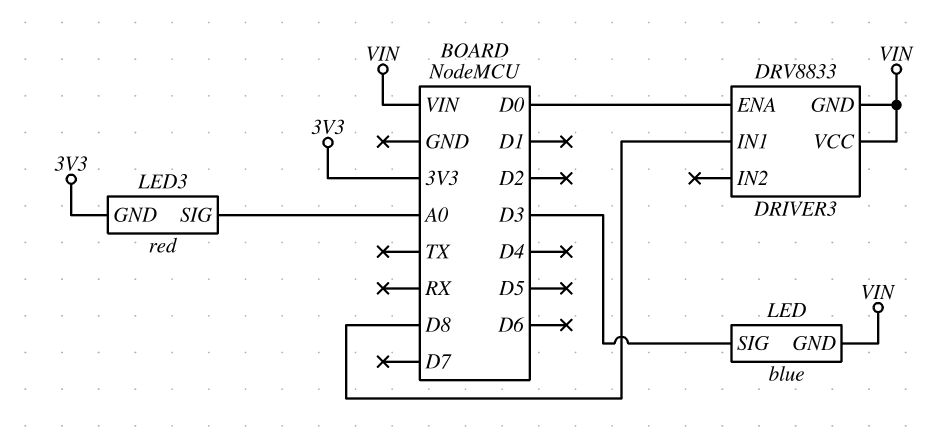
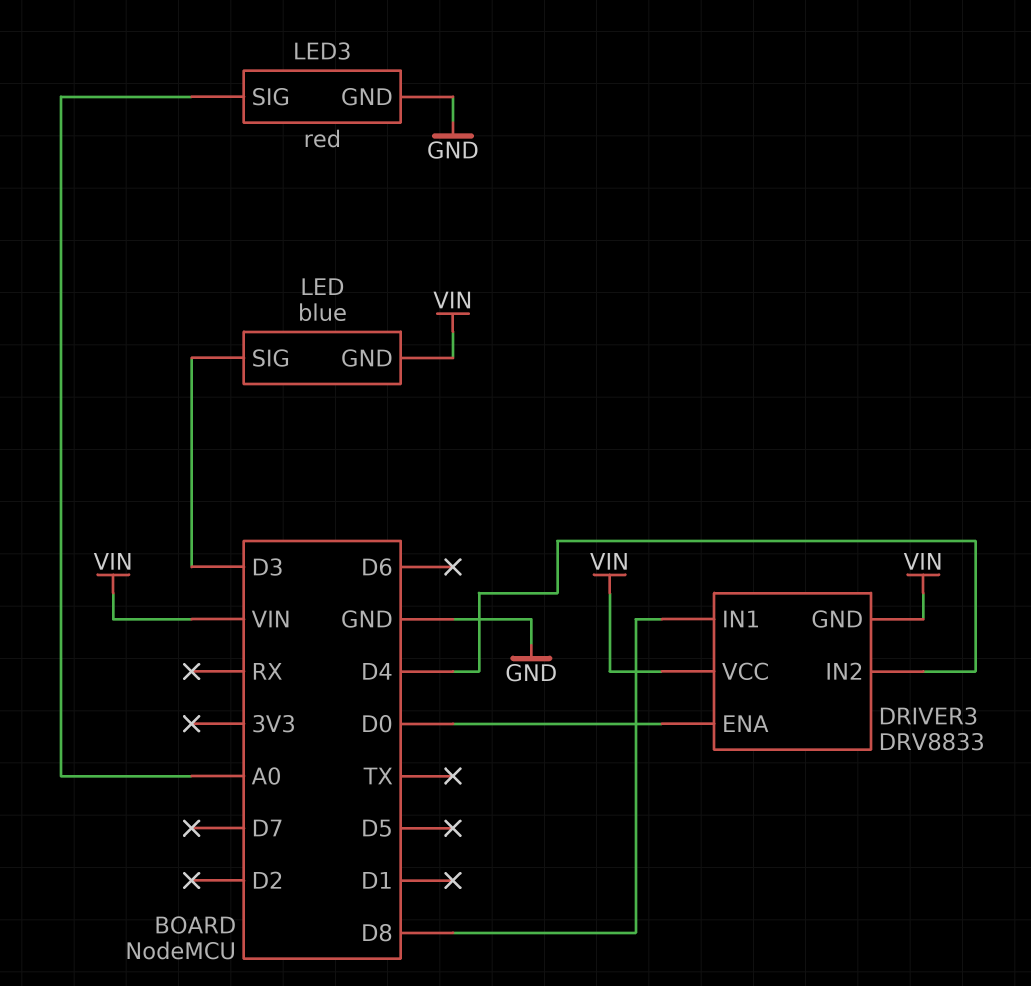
DRIVER3 pin IN2: none -> D4
LED3 pin GND: 3V3 -> GND

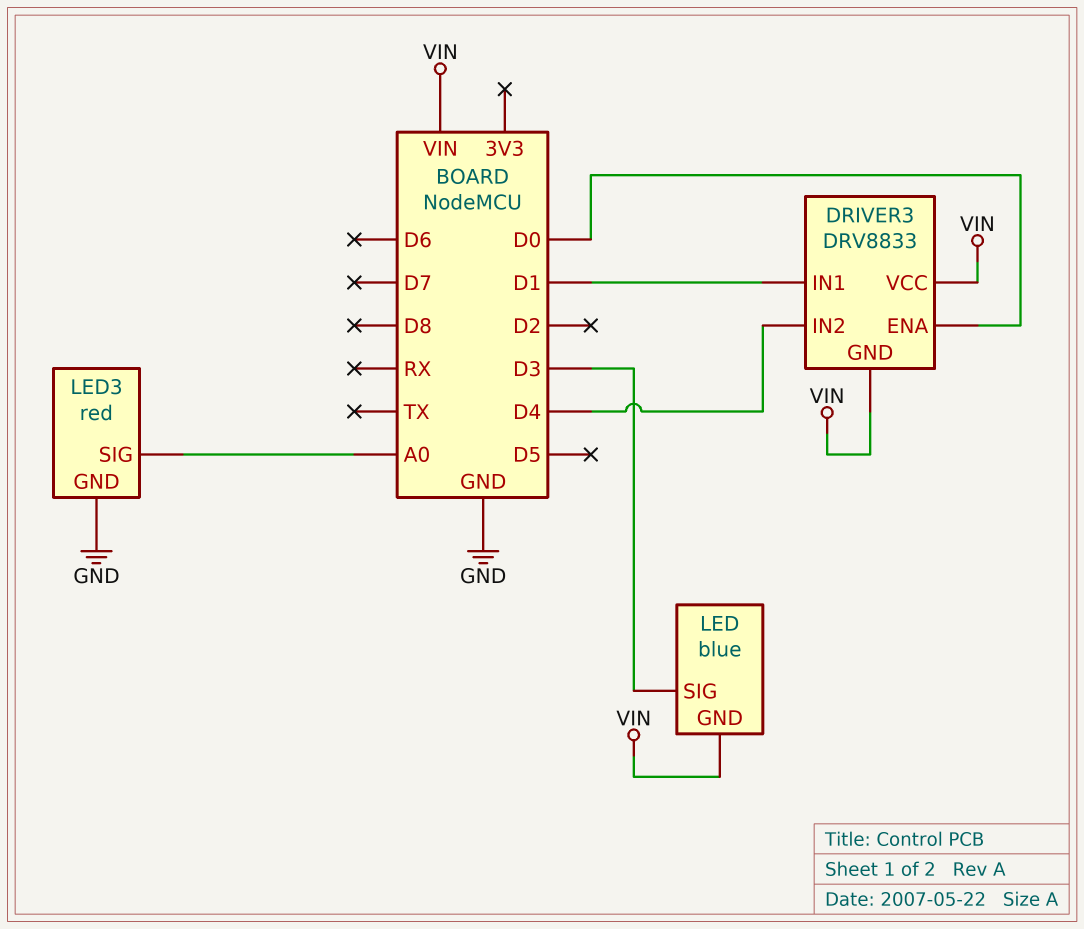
DRIVER3 pin IN1: D8 -> D1

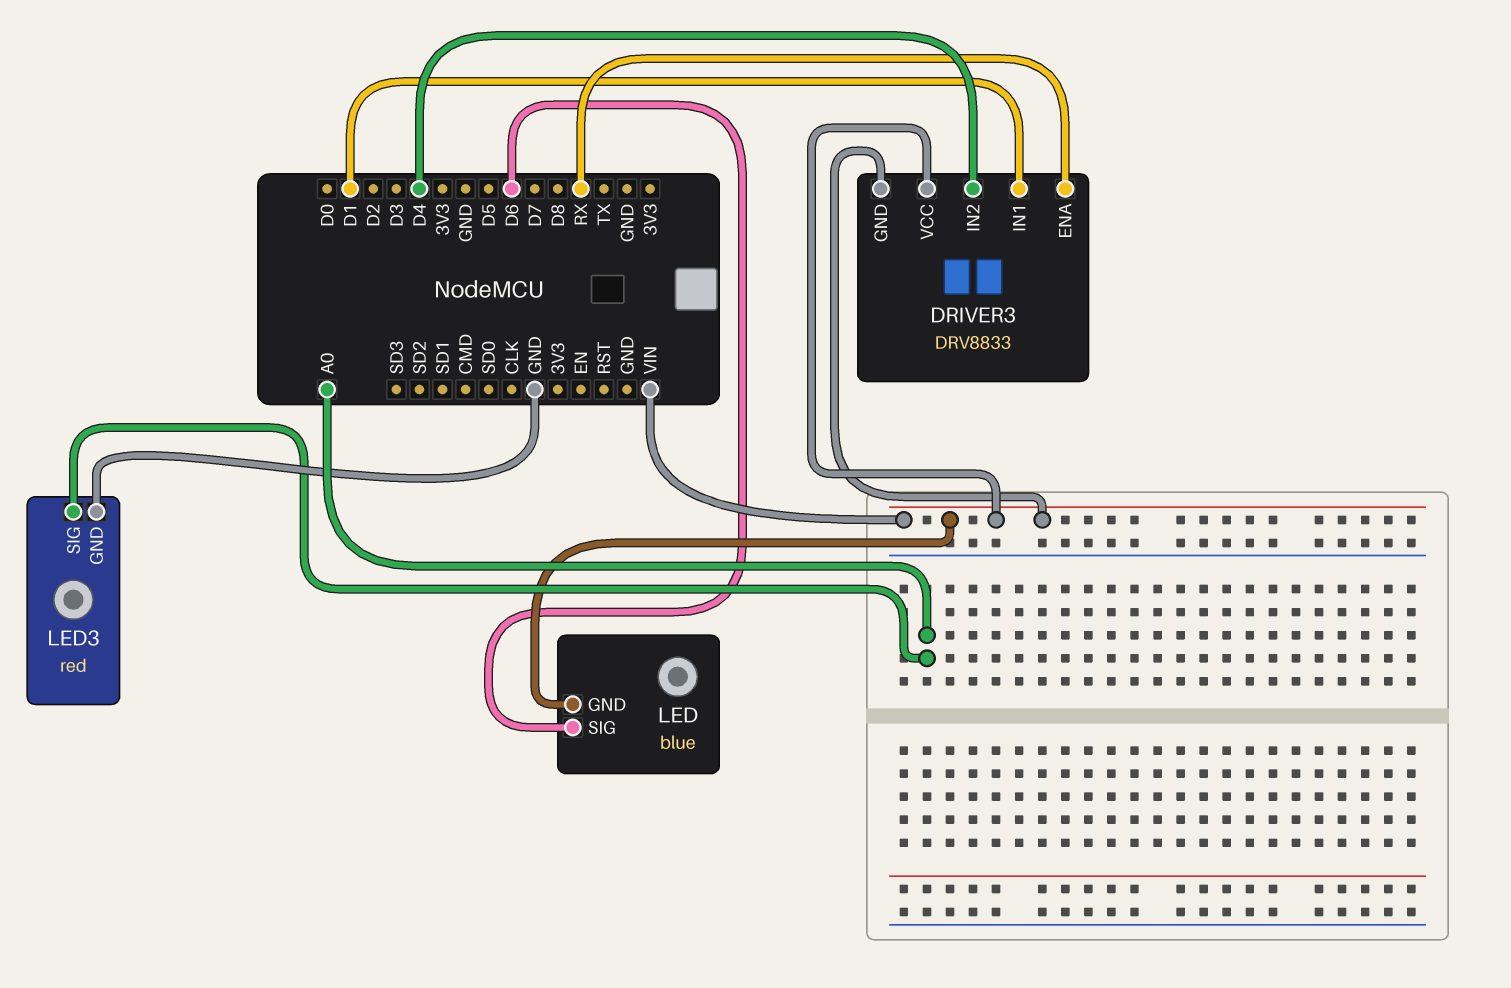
DRIVER3 pin ENA: D0 -> RX
LED pin SIG: D3 -> D6

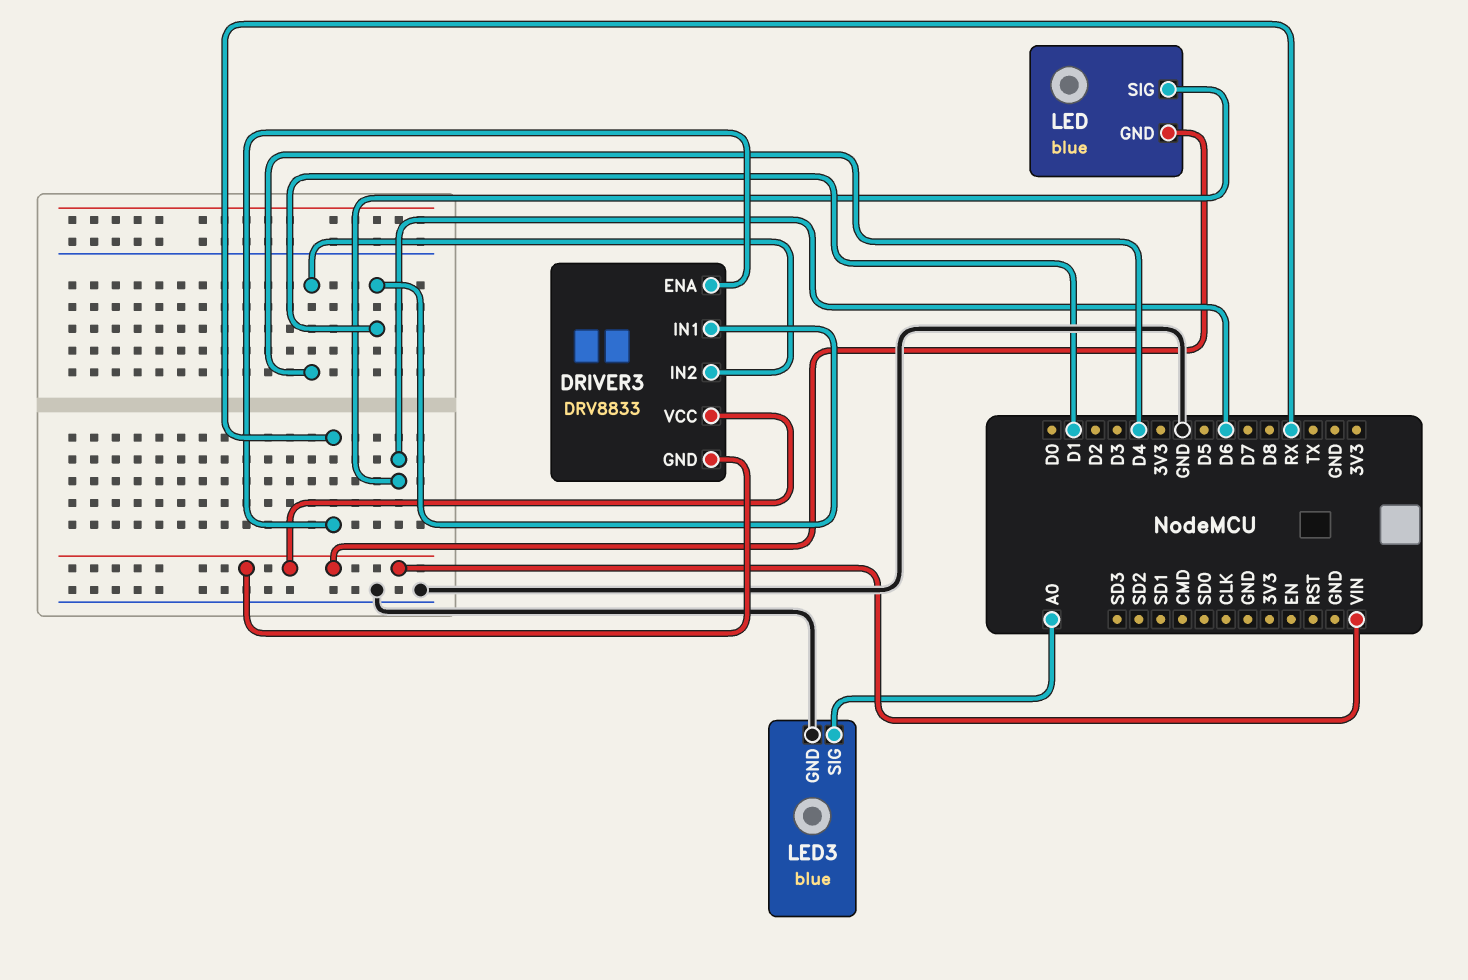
LED3: red -> blue

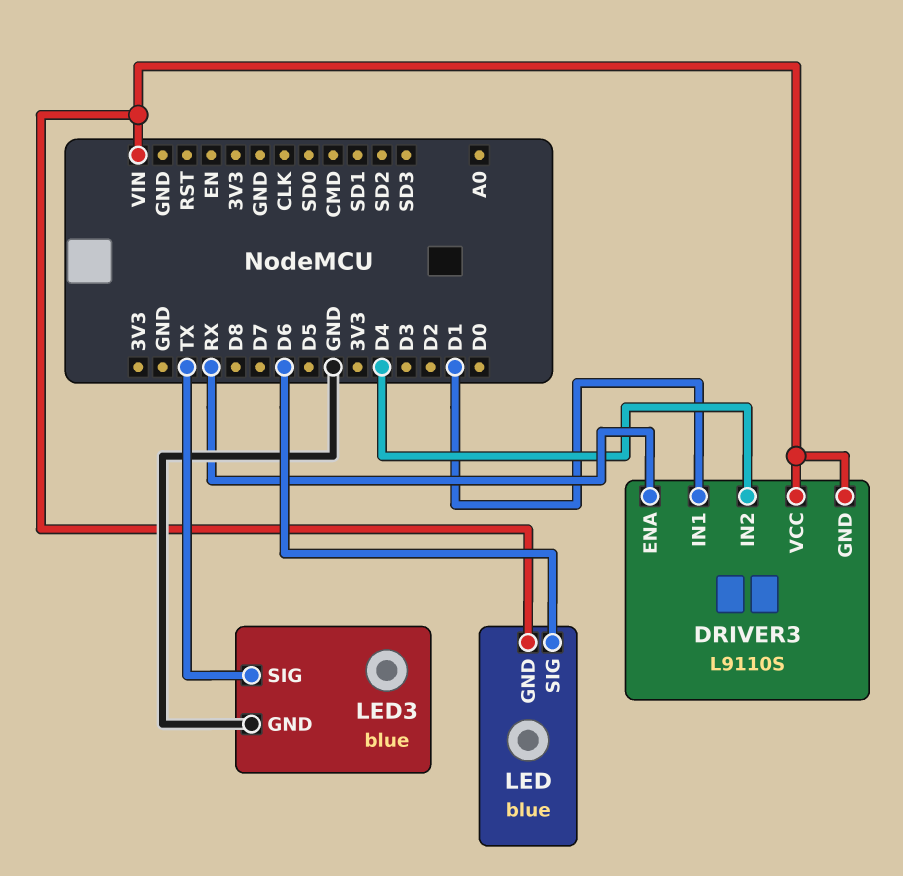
DRIVER3: DRV8833 -> L9110S
LED3 pin SIG: A0 -> TX

